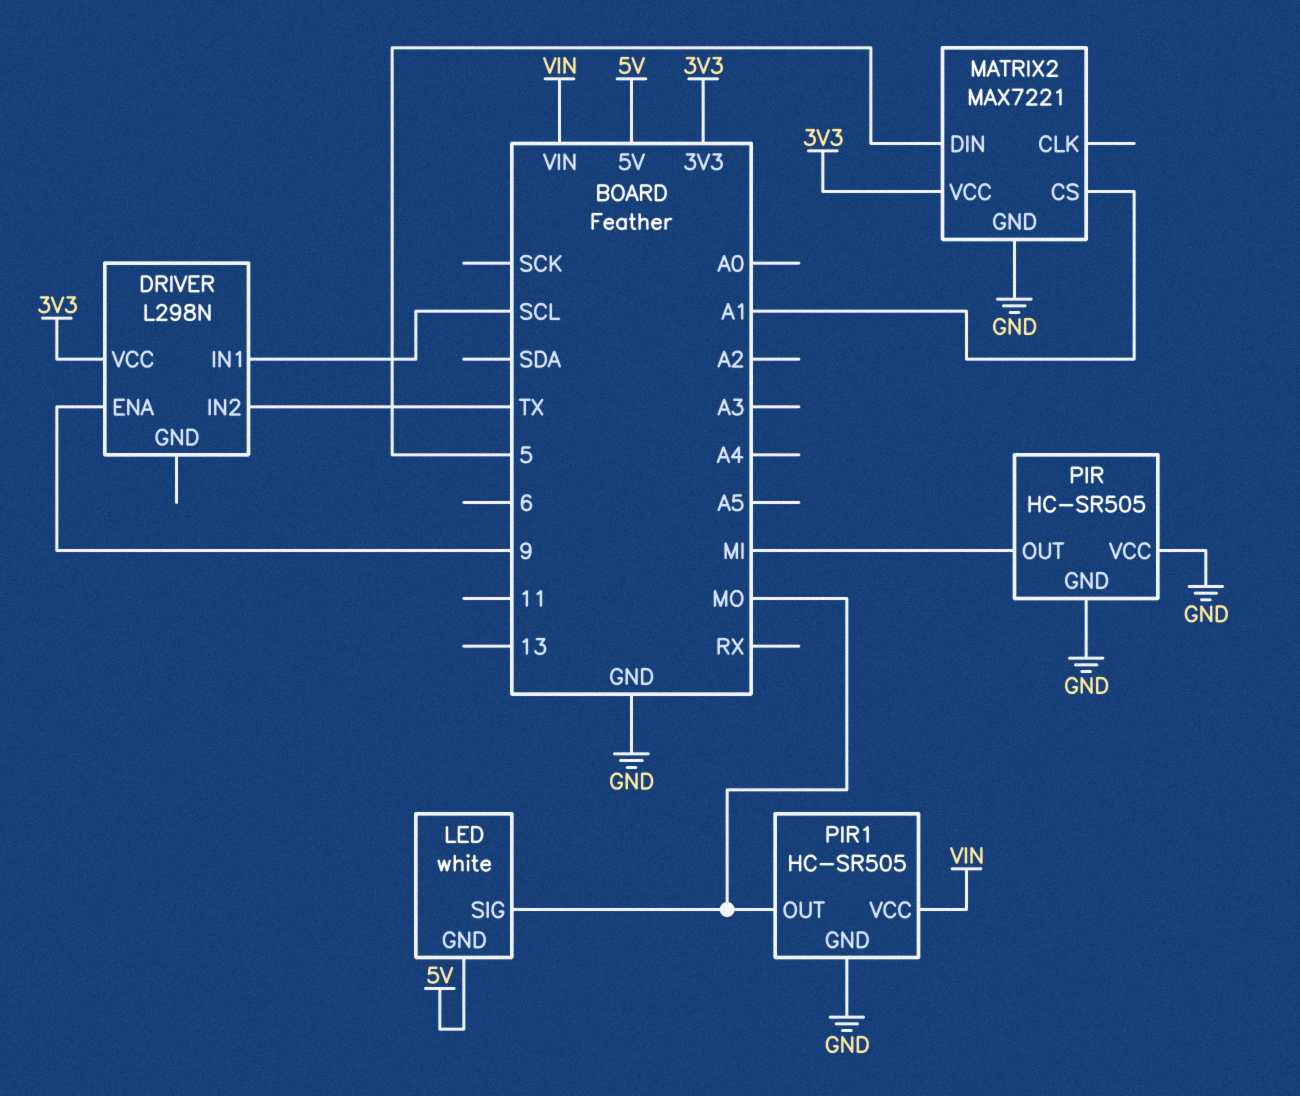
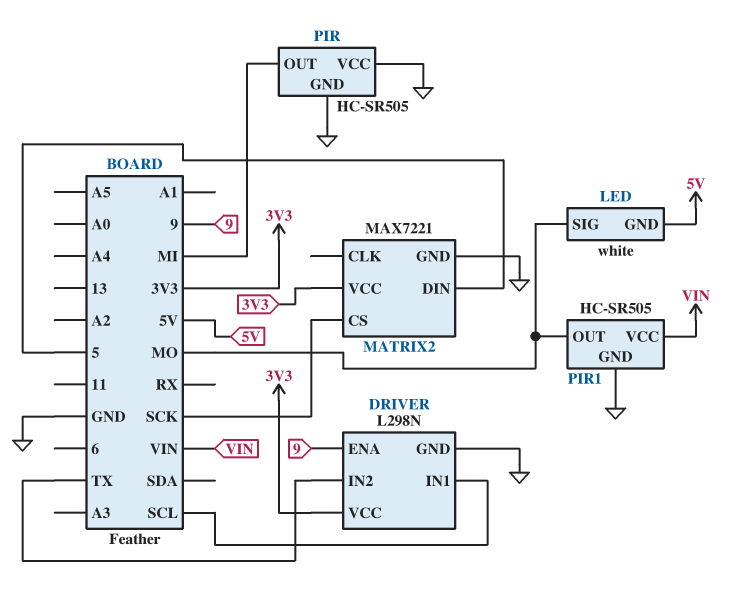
DRIVER pin GND: none -> GND
MATRIX2 pin CS: A1 -> SCK

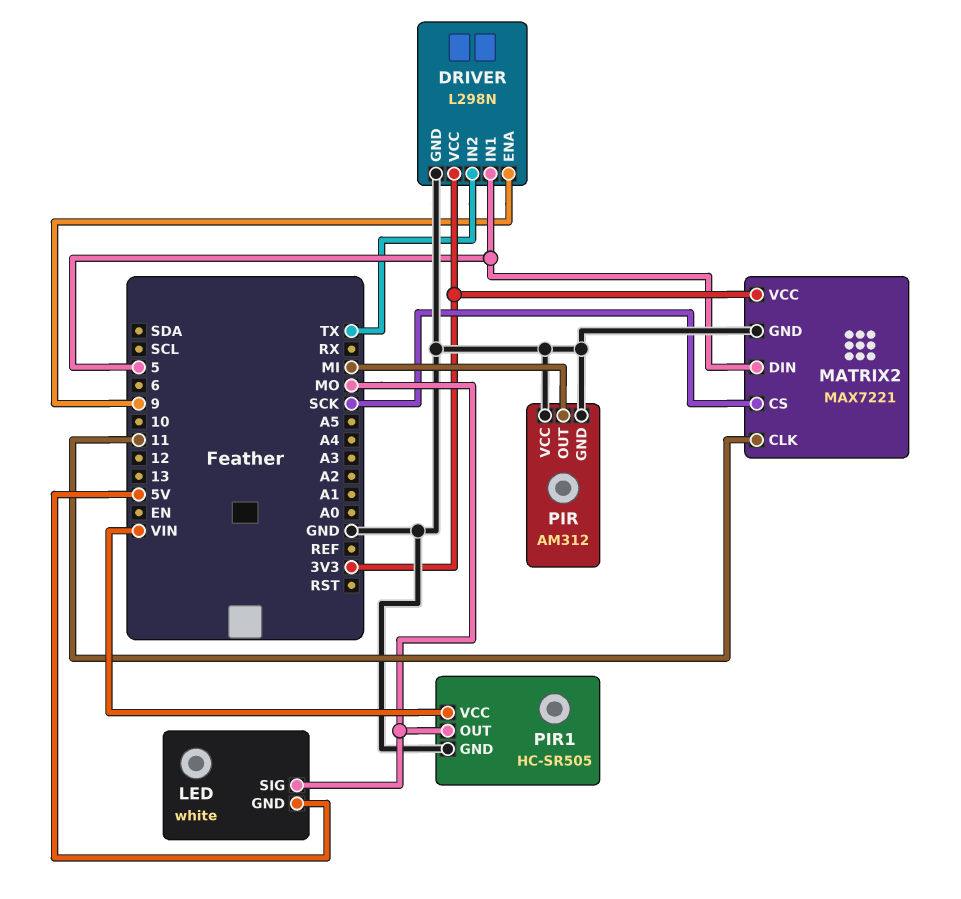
DRIVER pin IN1: SCL -> 5
MATRIX2 pin CLK: none -> 11
PIR: HC-SR505 -> AM312

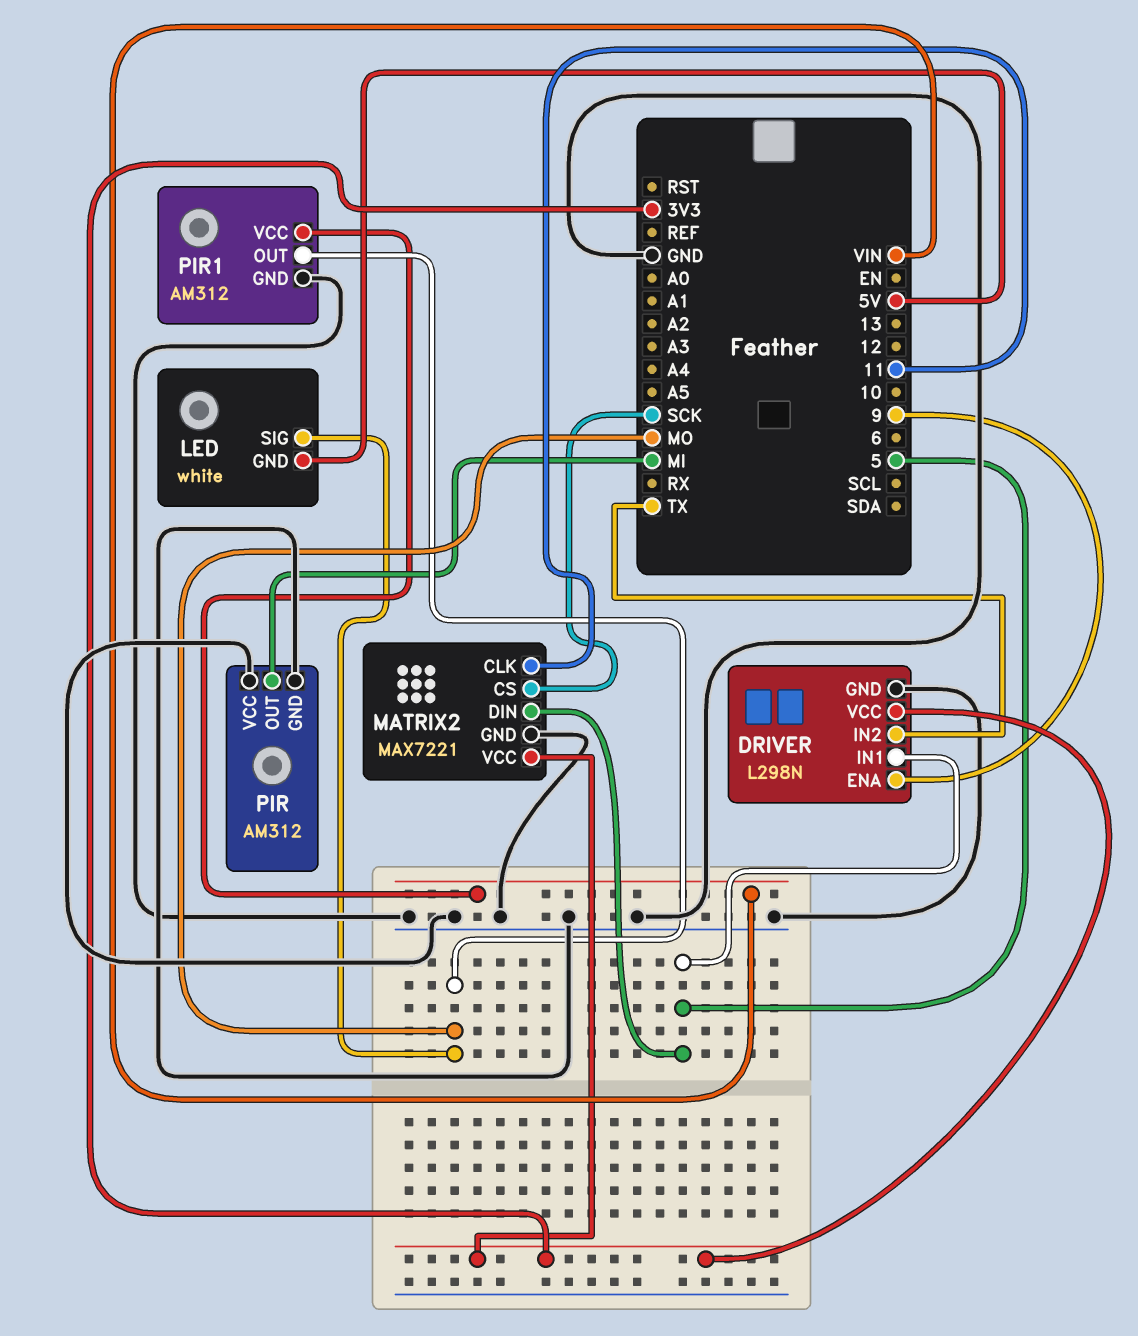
PIR1: HC-SR505 -> AM312

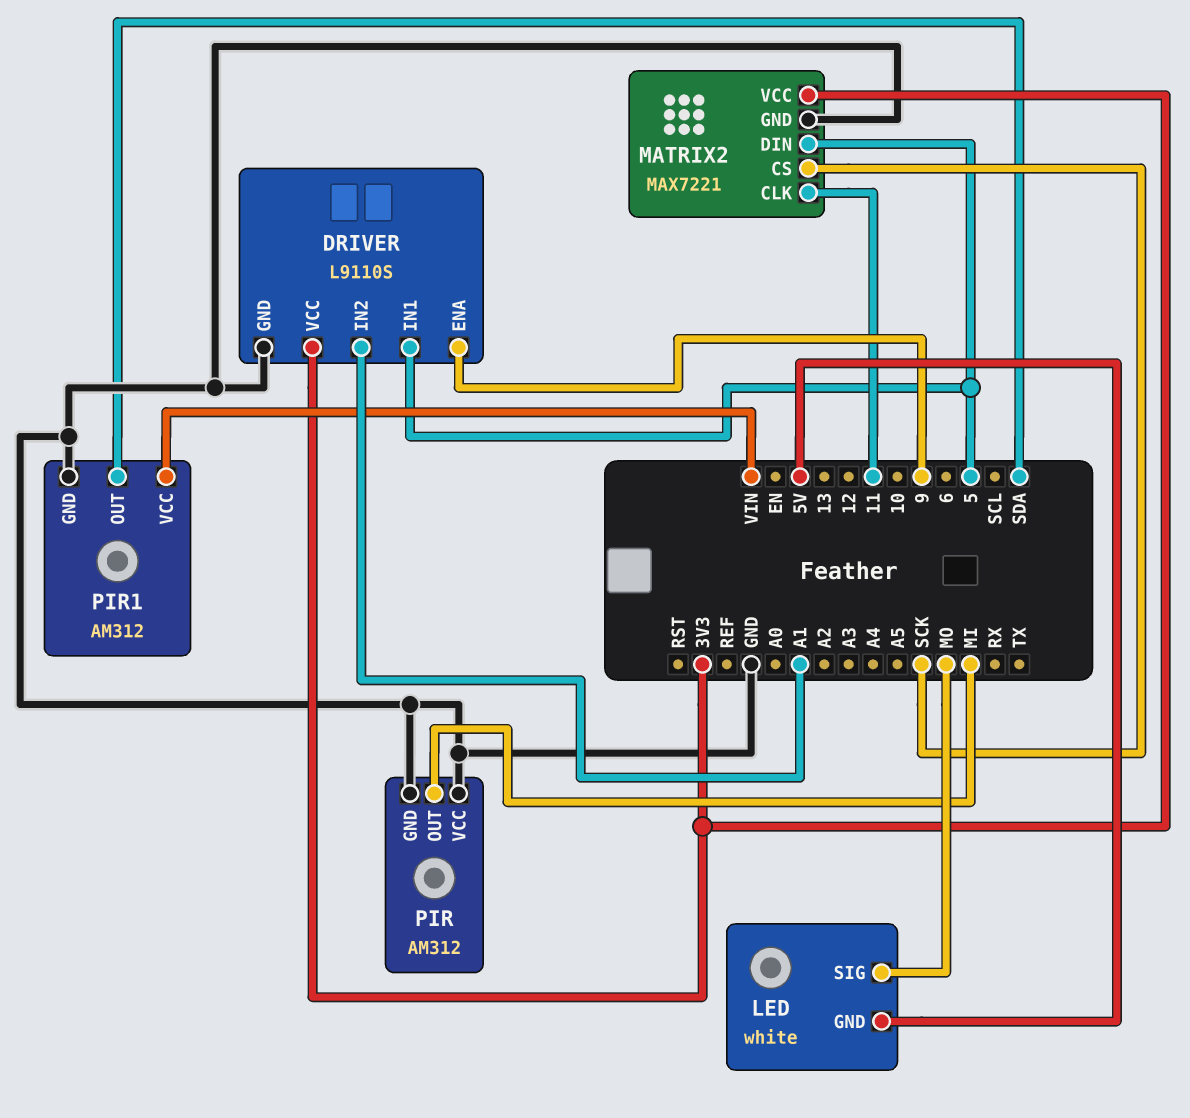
DRIVER: L298N -> L9110S
DRIVER pin IN2: TX -> A1
PIR1 pin OUT: MO -> SDA

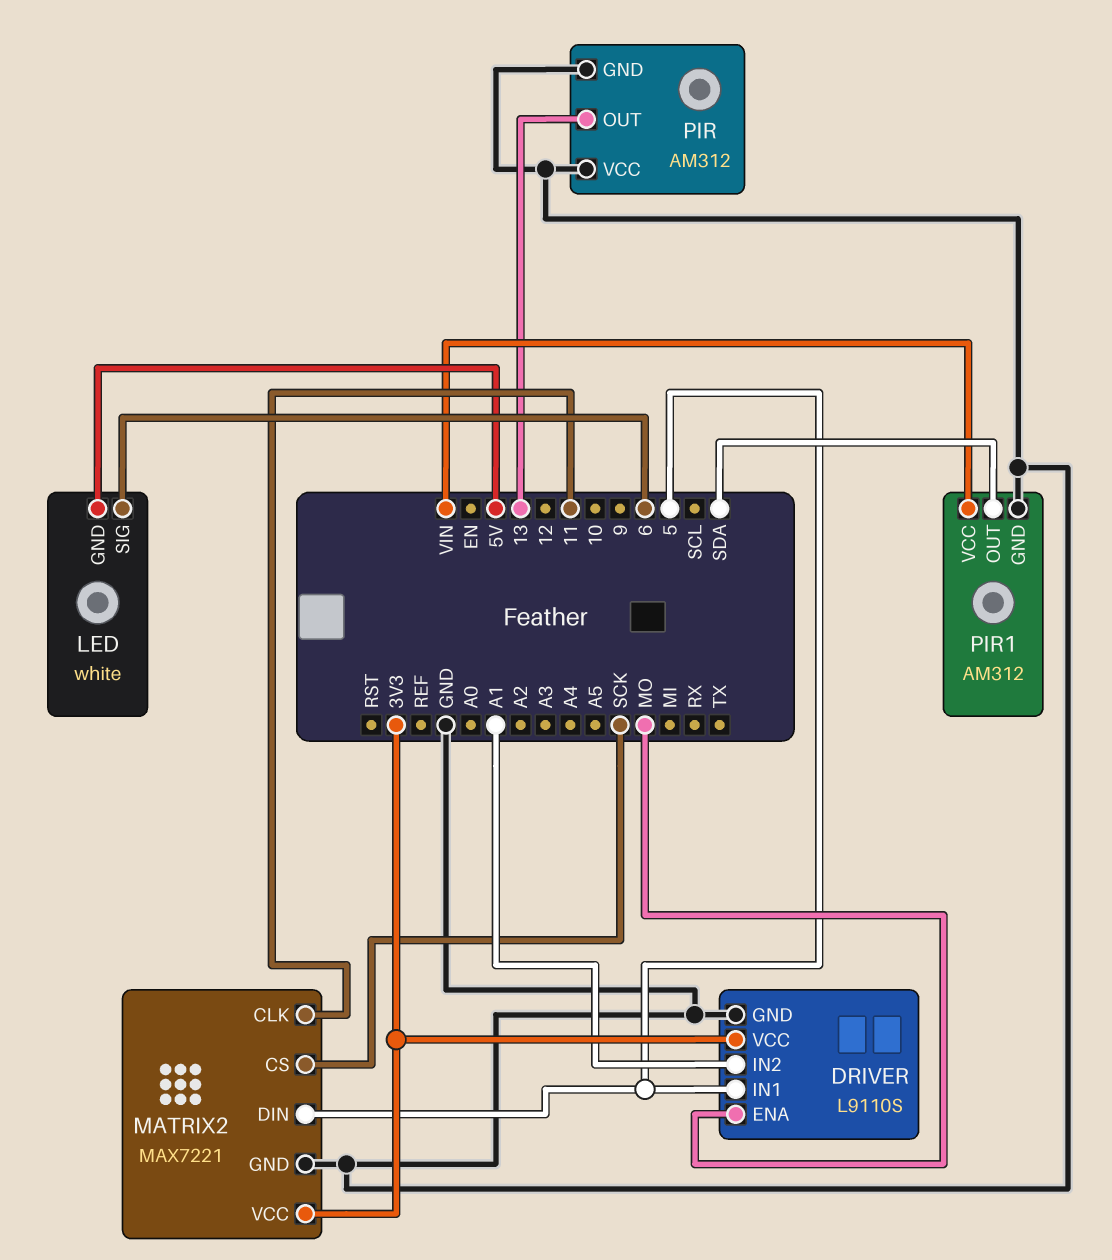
DRIVER pin ENA: 9 -> MO
LED pin SIG: MO -> 6
PIR pin OUT: MI -> 13

